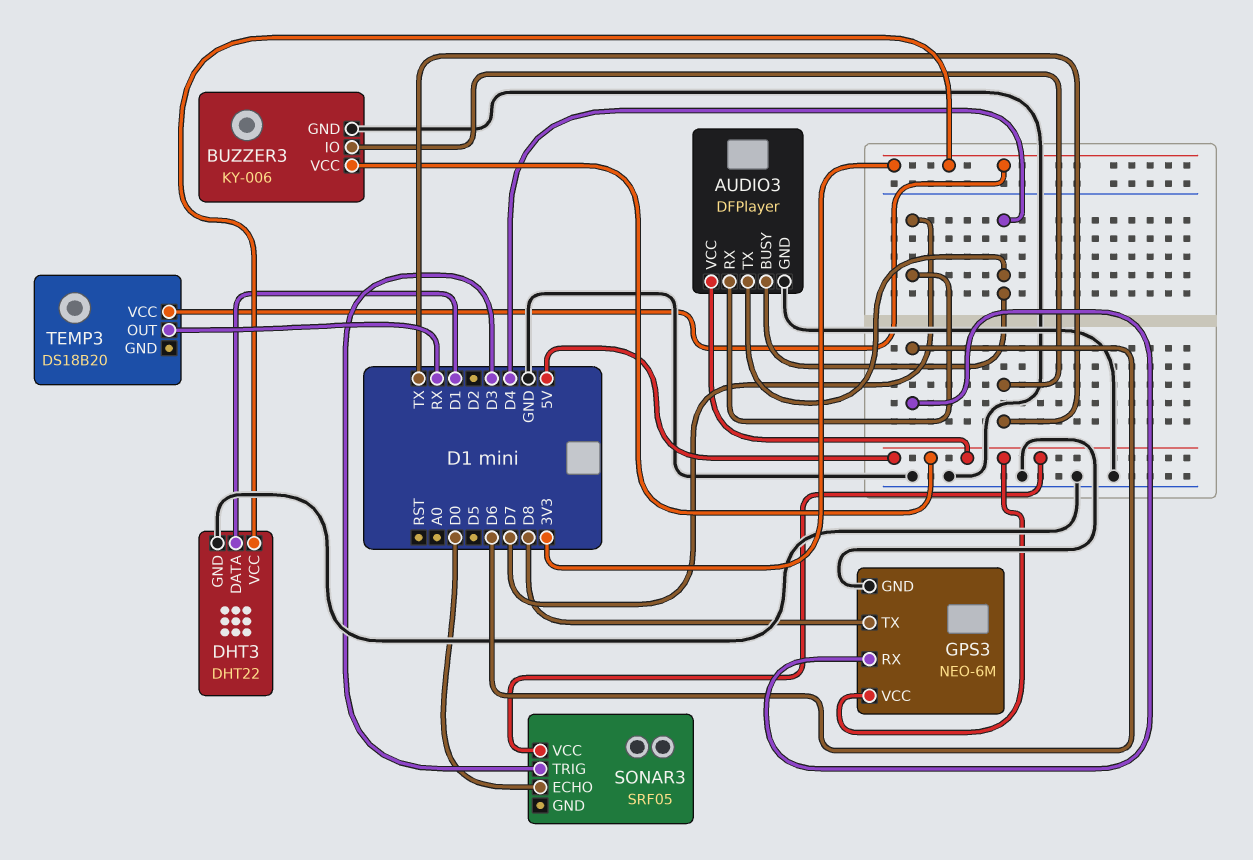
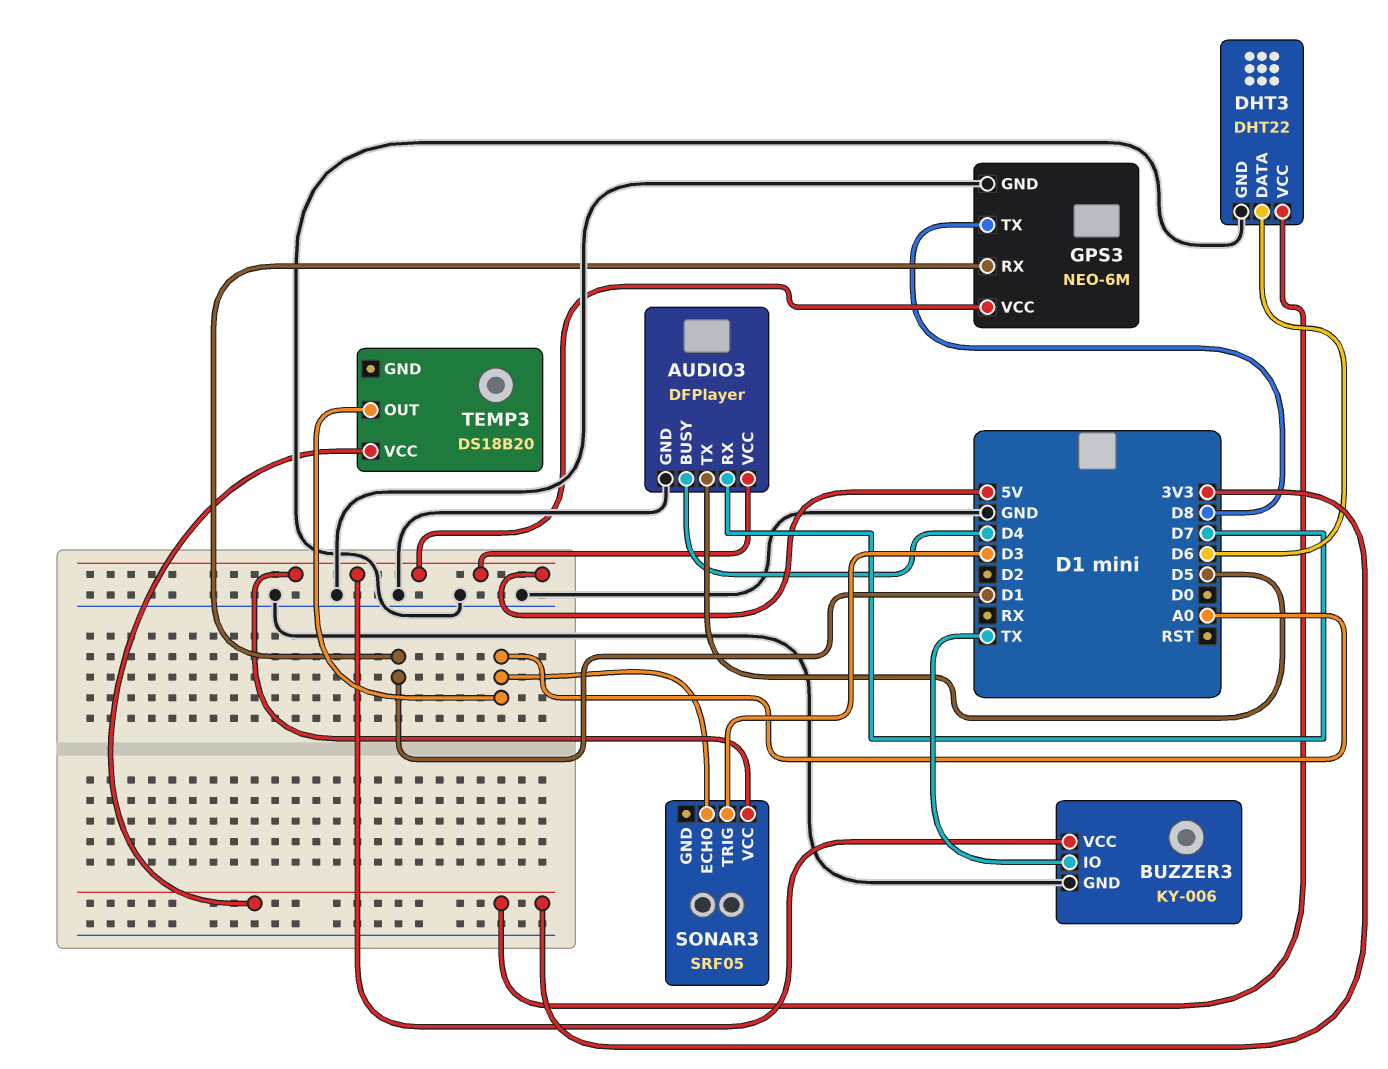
AUDIO3 pin TX: D4 -> D5
DHT3 pin DATA: D1 -> D6
GPS3 pin RX: D6 -> D1
SONAR3 pin ECHO: D0 -> A0
TEMP3 pin OUT: RX -> A0

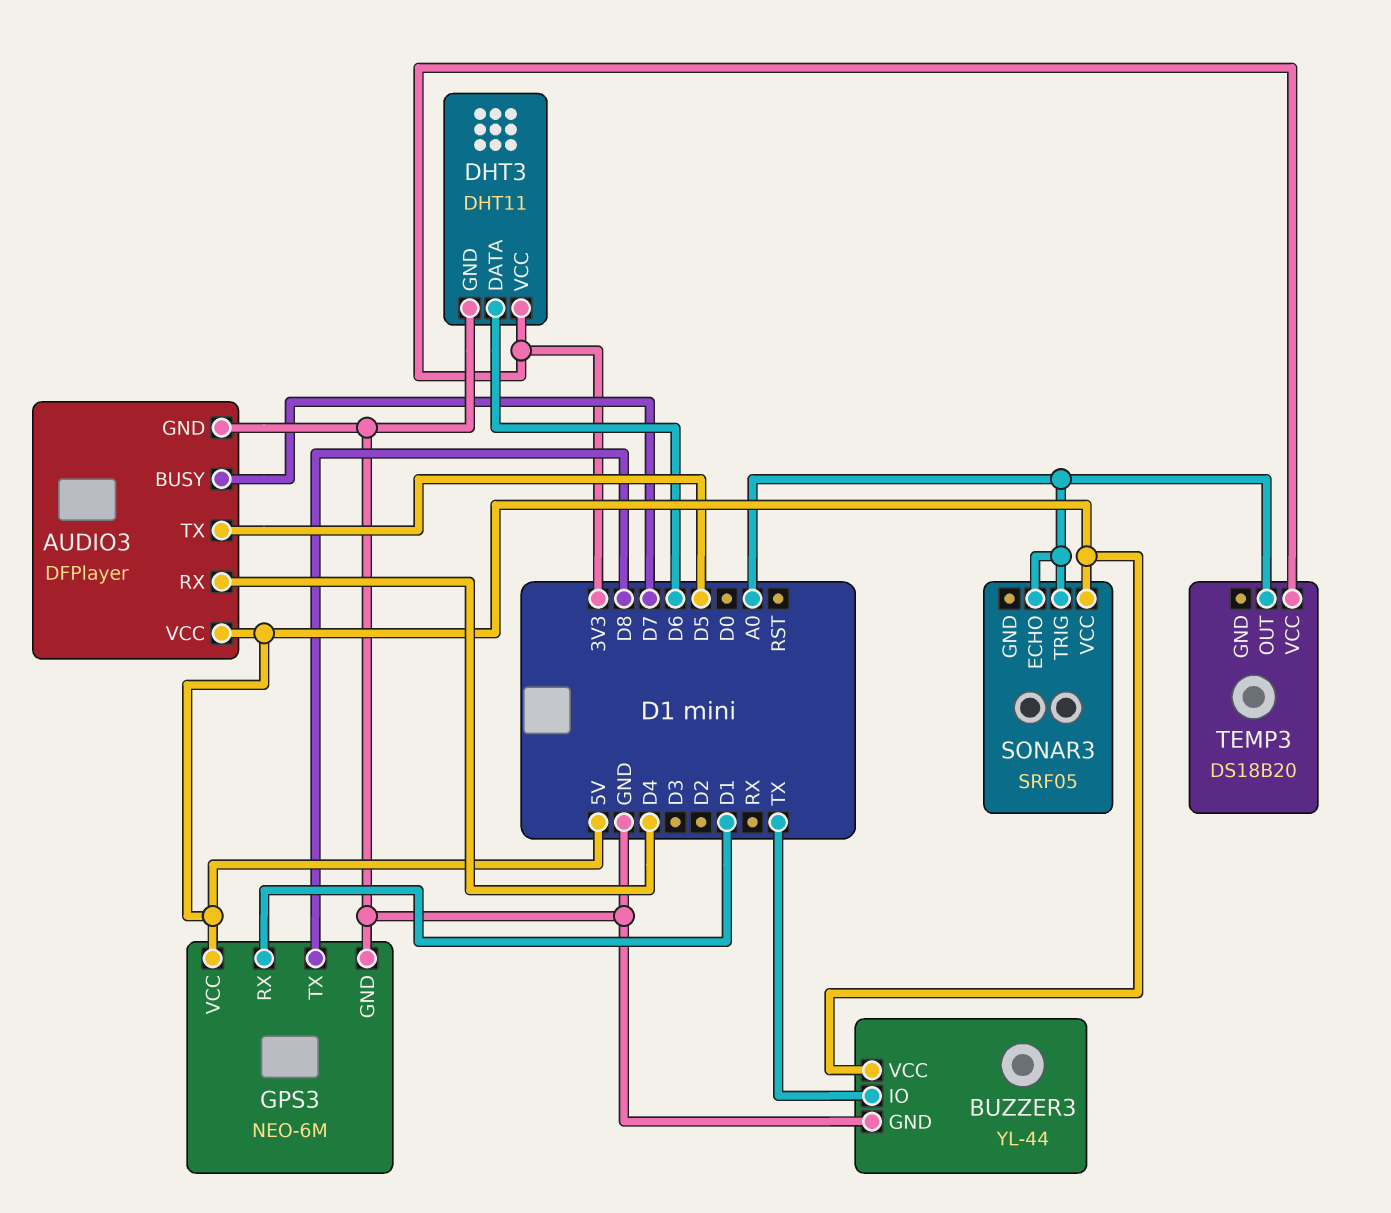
AUDIO3 pin BUSY: D4 -> D7
AUDIO3 pin RX: D7 -> D4
BUZZER3: KY-006 -> YL-44
DHT3: DHT22 -> DHT11
SONAR3 pin TRIG: D3 -> A0

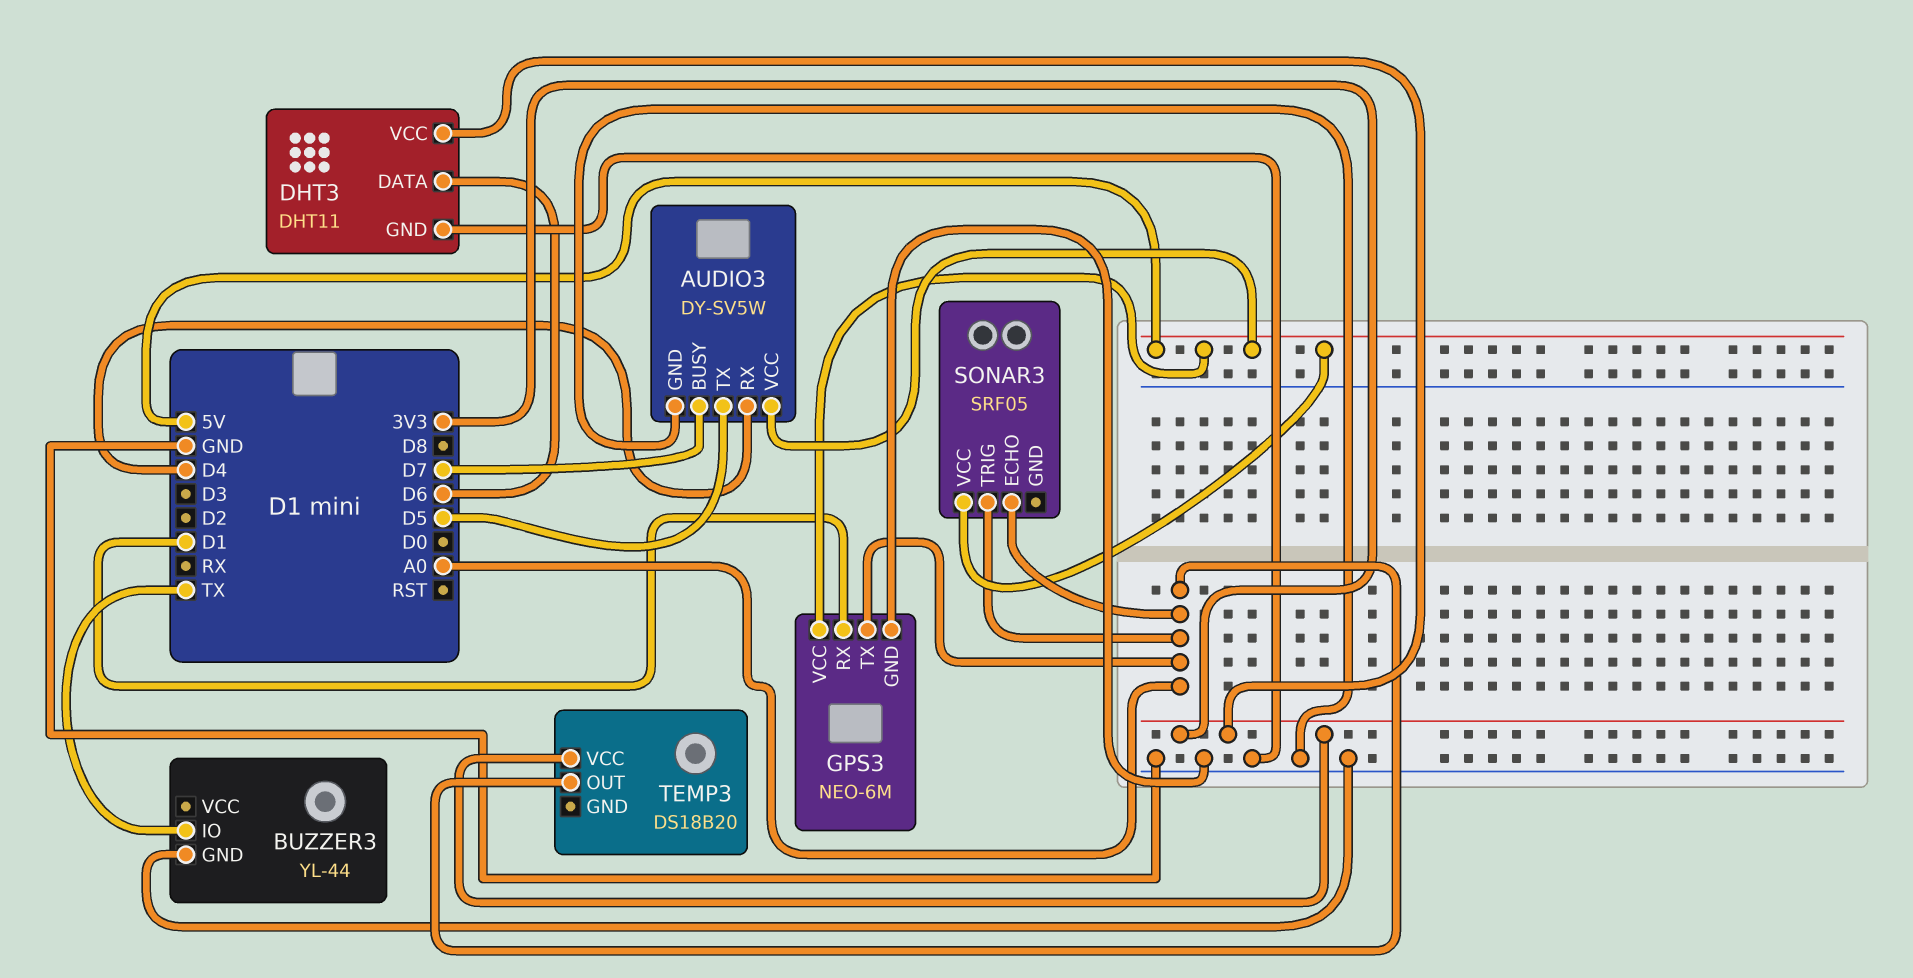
AUDIO3: DFPlayer -> DY-SV5W
BUZZER3 pin VCC: 5V -> none
GPS3 pin TX: D8 -> A0

